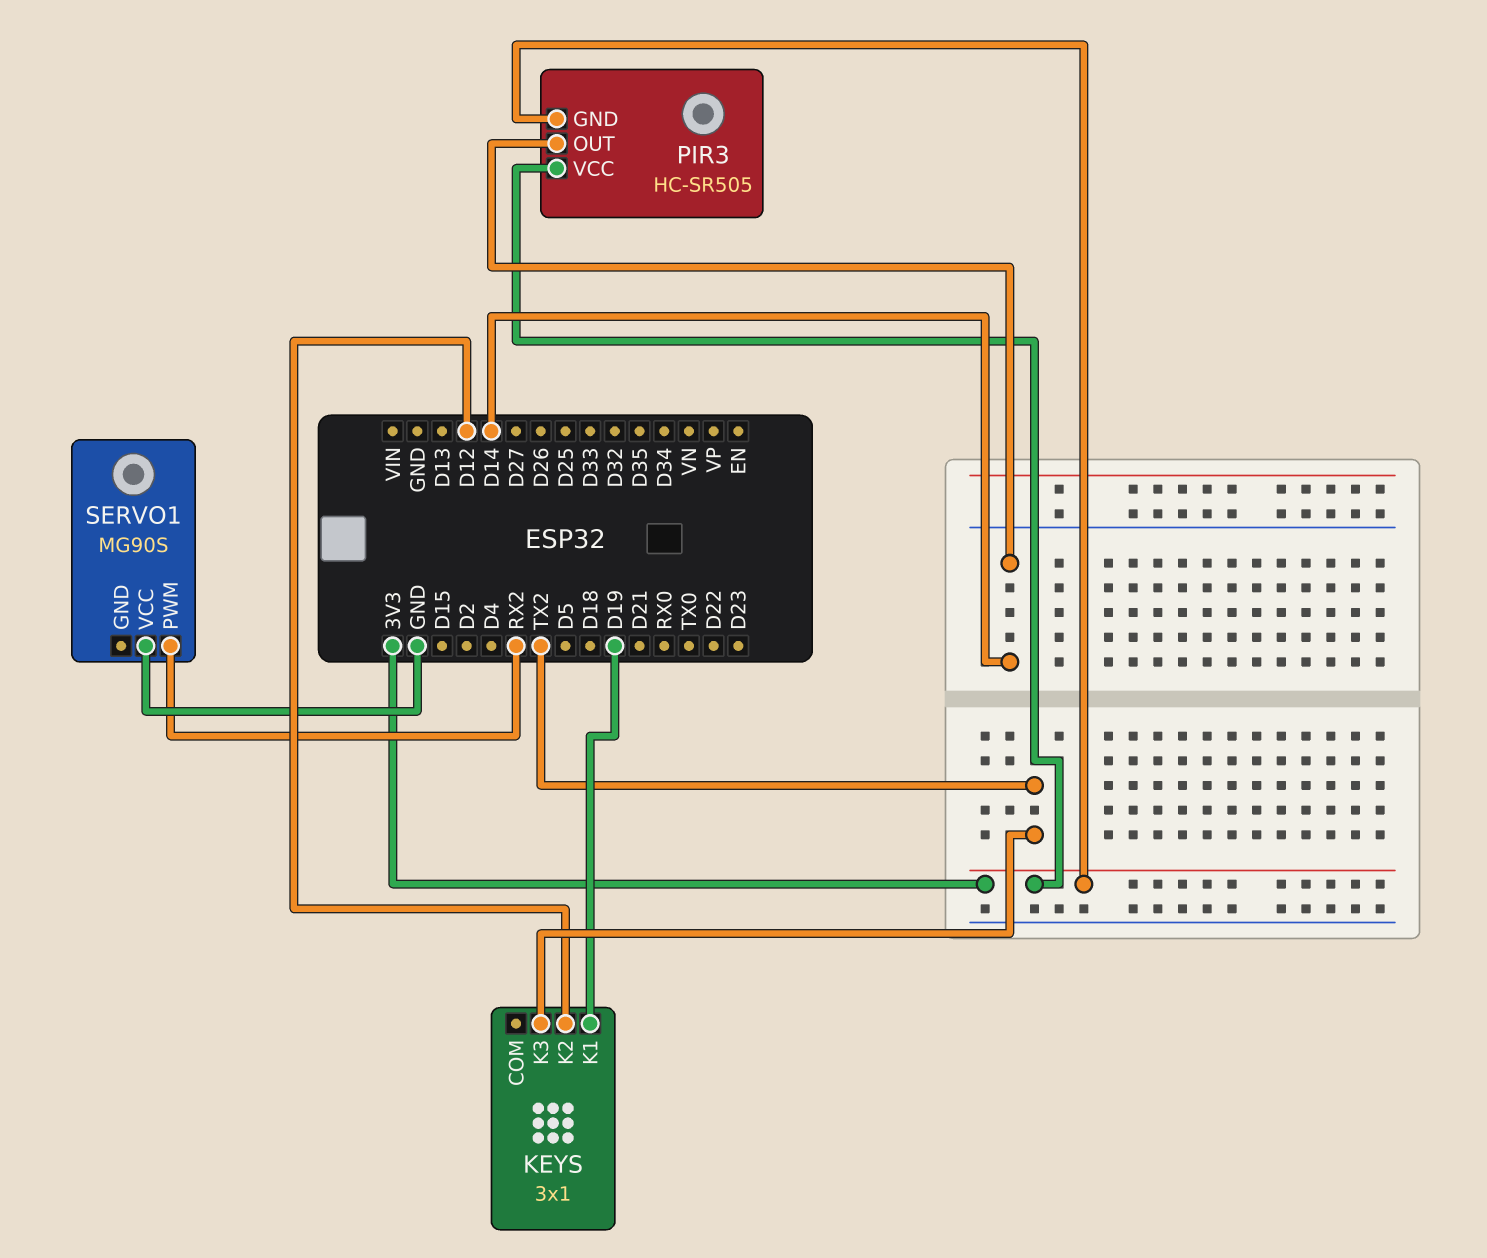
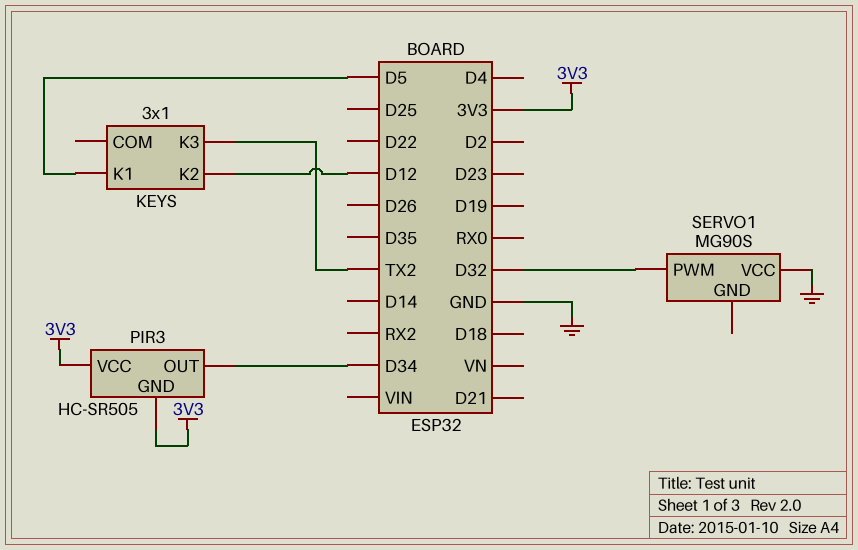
KEYS pin K1: D19 -> D5
PIR3 pin OUT: D14 -> D34
SERVO1 pin PWM: RX2 -> D32

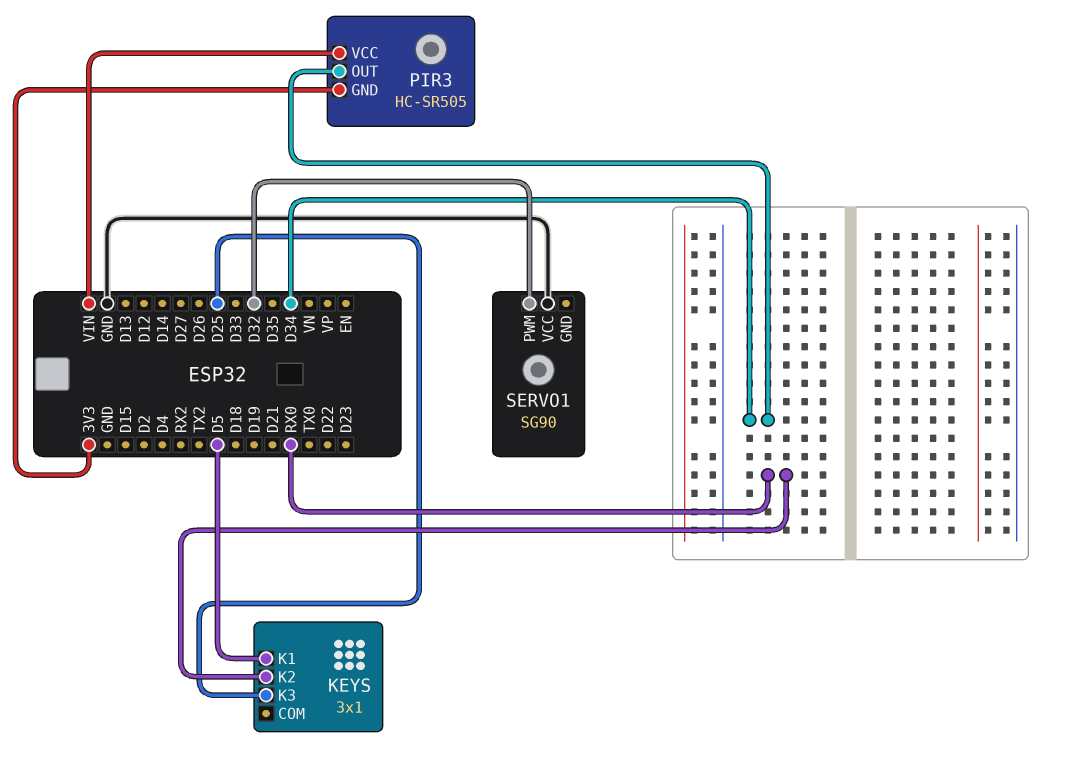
KEYS pin K2: D12 -> RX0
KEYS pin K3: TX2 -> D25
PIR3 pin VCC: 3V3 -> VIN
SERVO1: MG90S -> SG90

